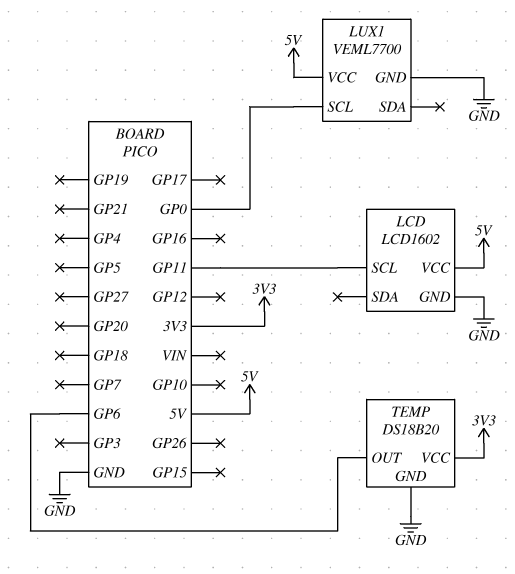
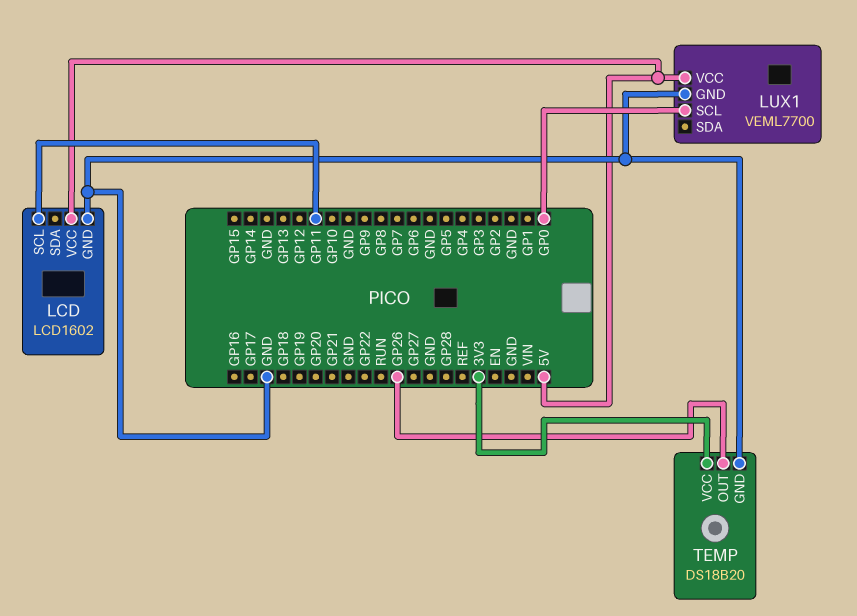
TEMP pin OUT: GP6 -> GP26

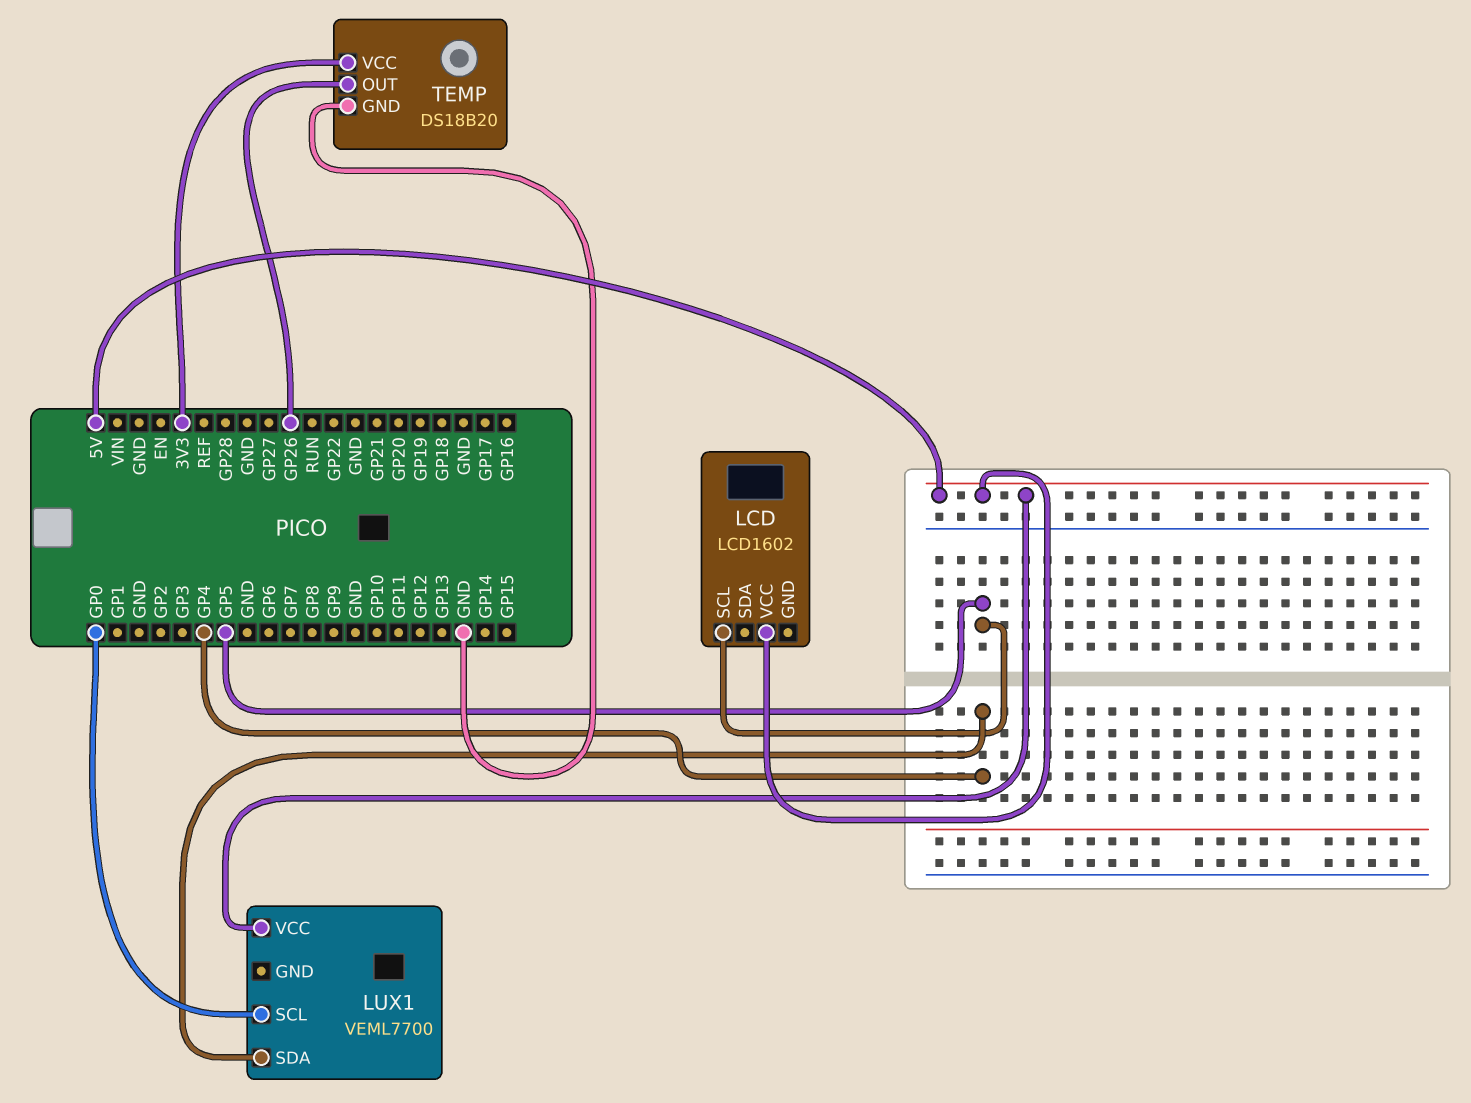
LCD pin GND: GND -> none
LCD pin SCL: GP11 -> GP5
LUX1 pin GND: GND -> none
LUX1 pin SDA: none -> GP4

